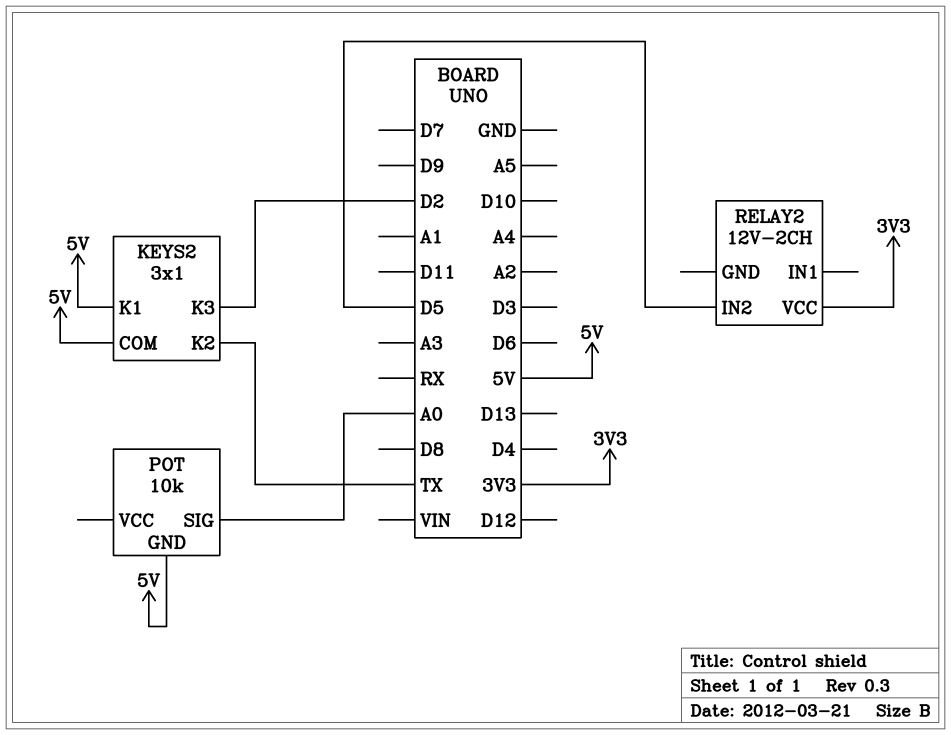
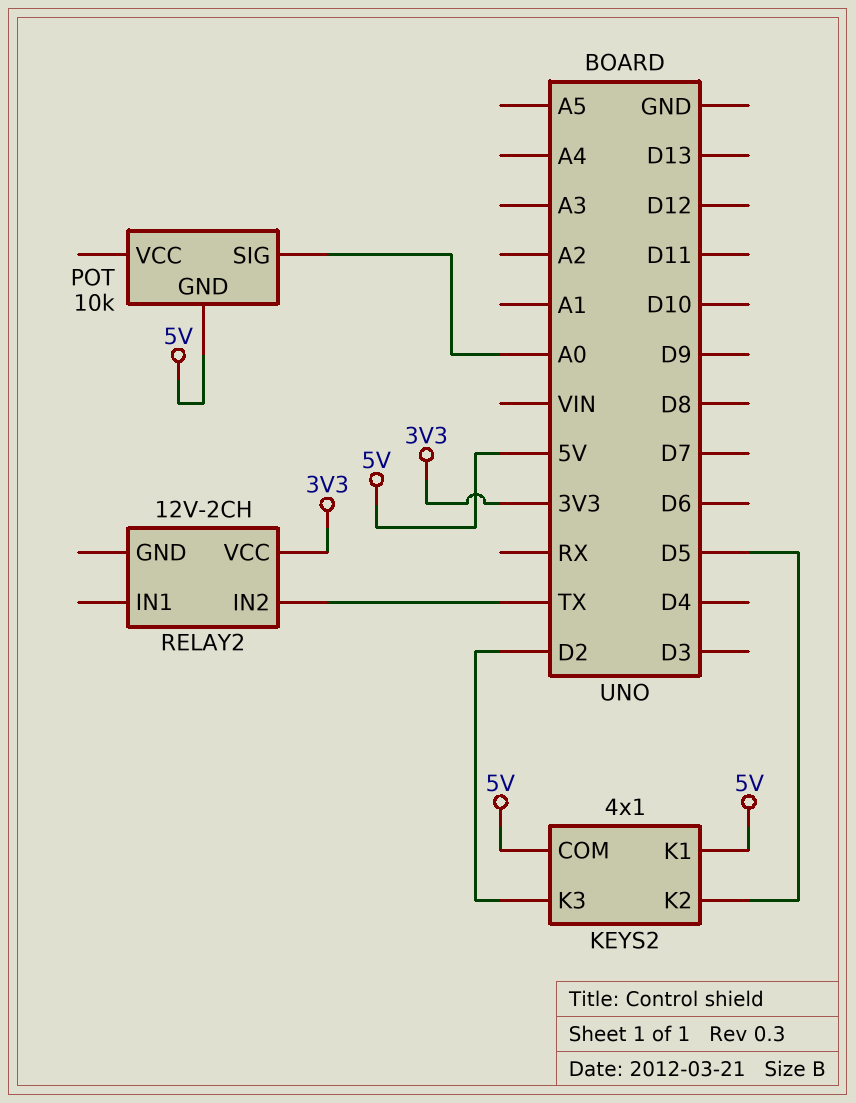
KEYS2: 3x1 -> 4x1
KEYS2 pin K2: TX -> D5
RELAY2 pin IN2: D5 -> TX

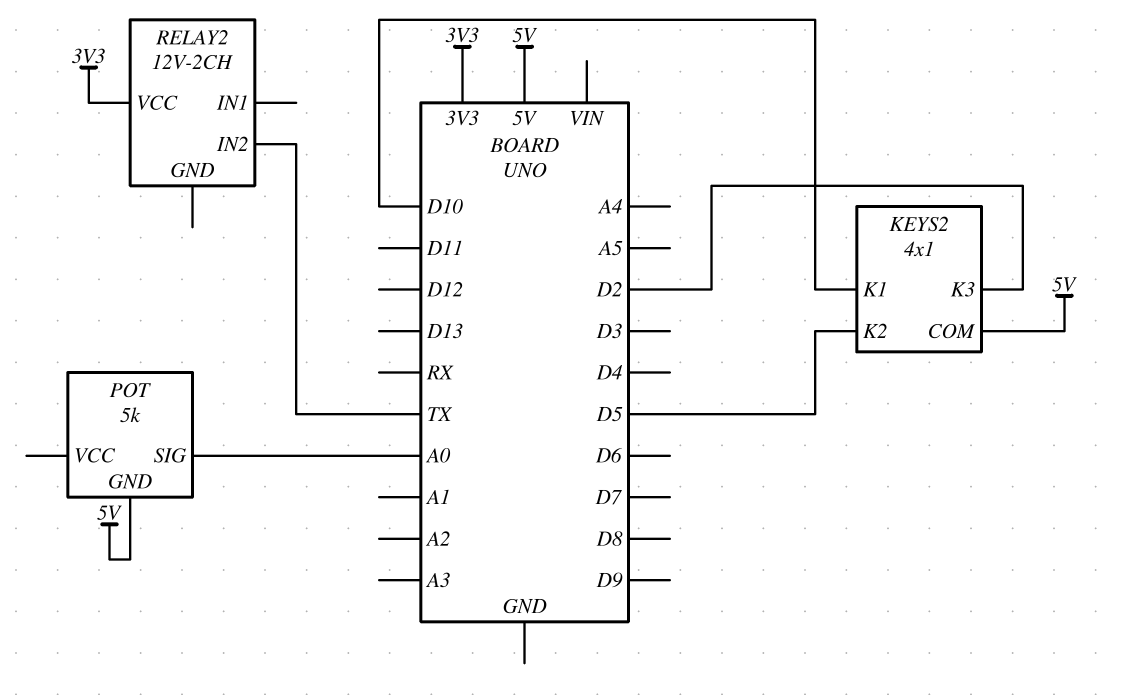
KEYS2 pin K1: 5V -> D10
POT: 10k -> 5k

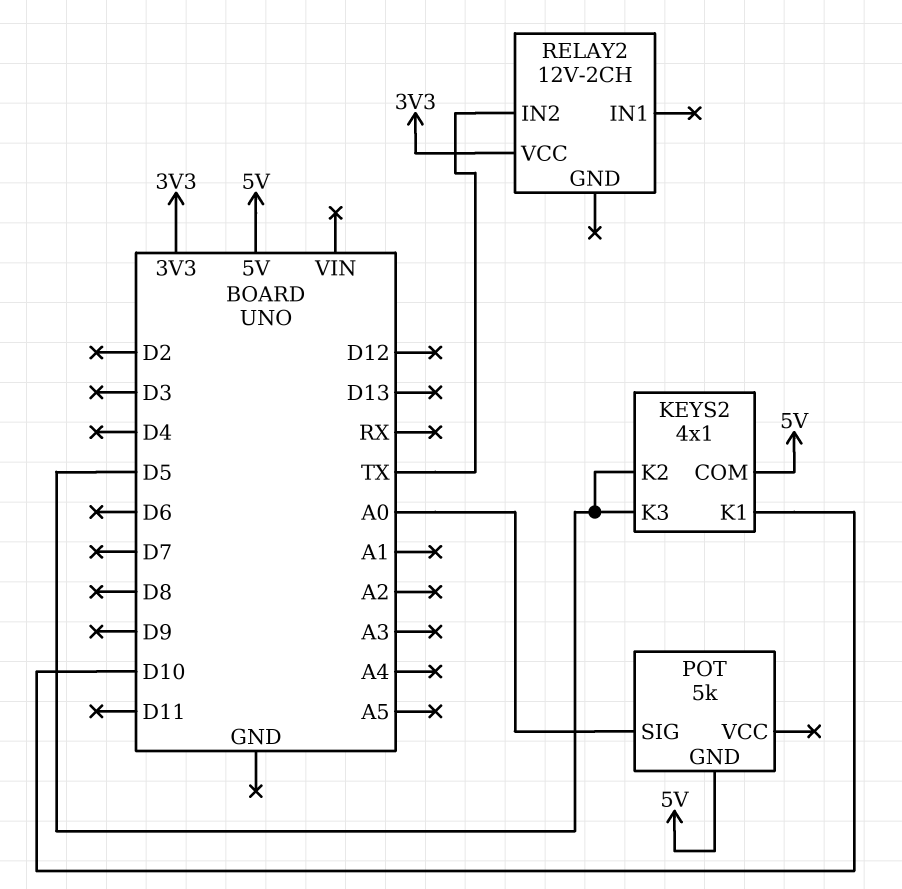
KEYS2 pin K3: D2 -> D5

